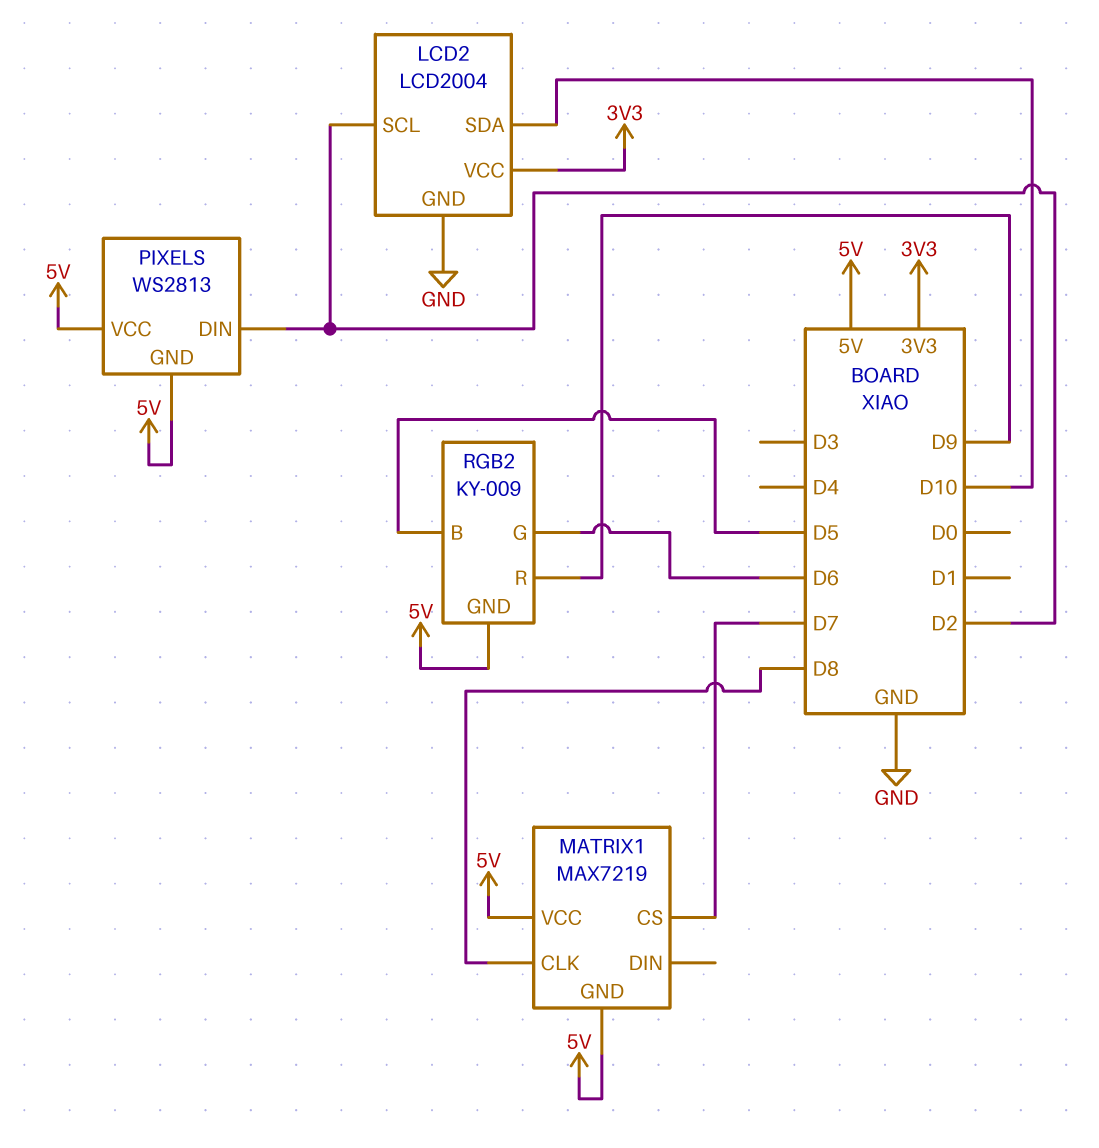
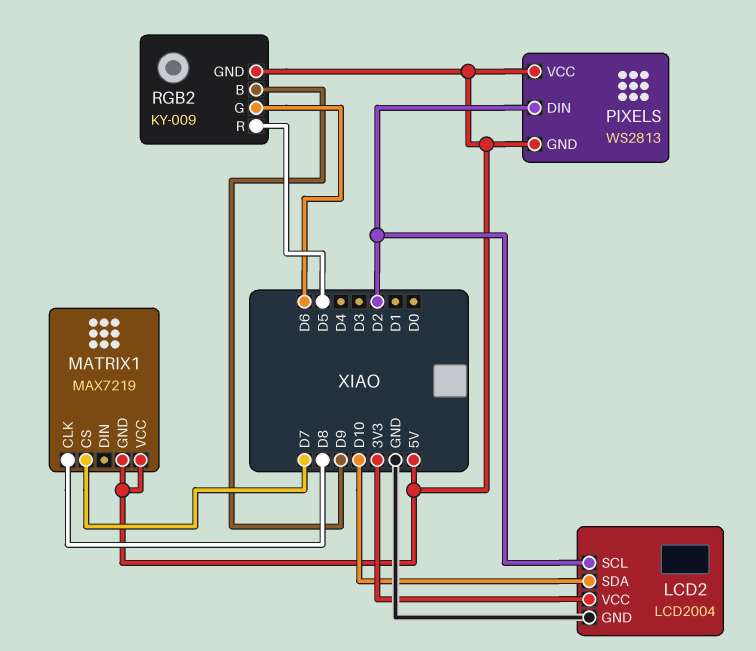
RGB2 pin B: D5 -> D9
RGB2 pin R: D9 -> D5

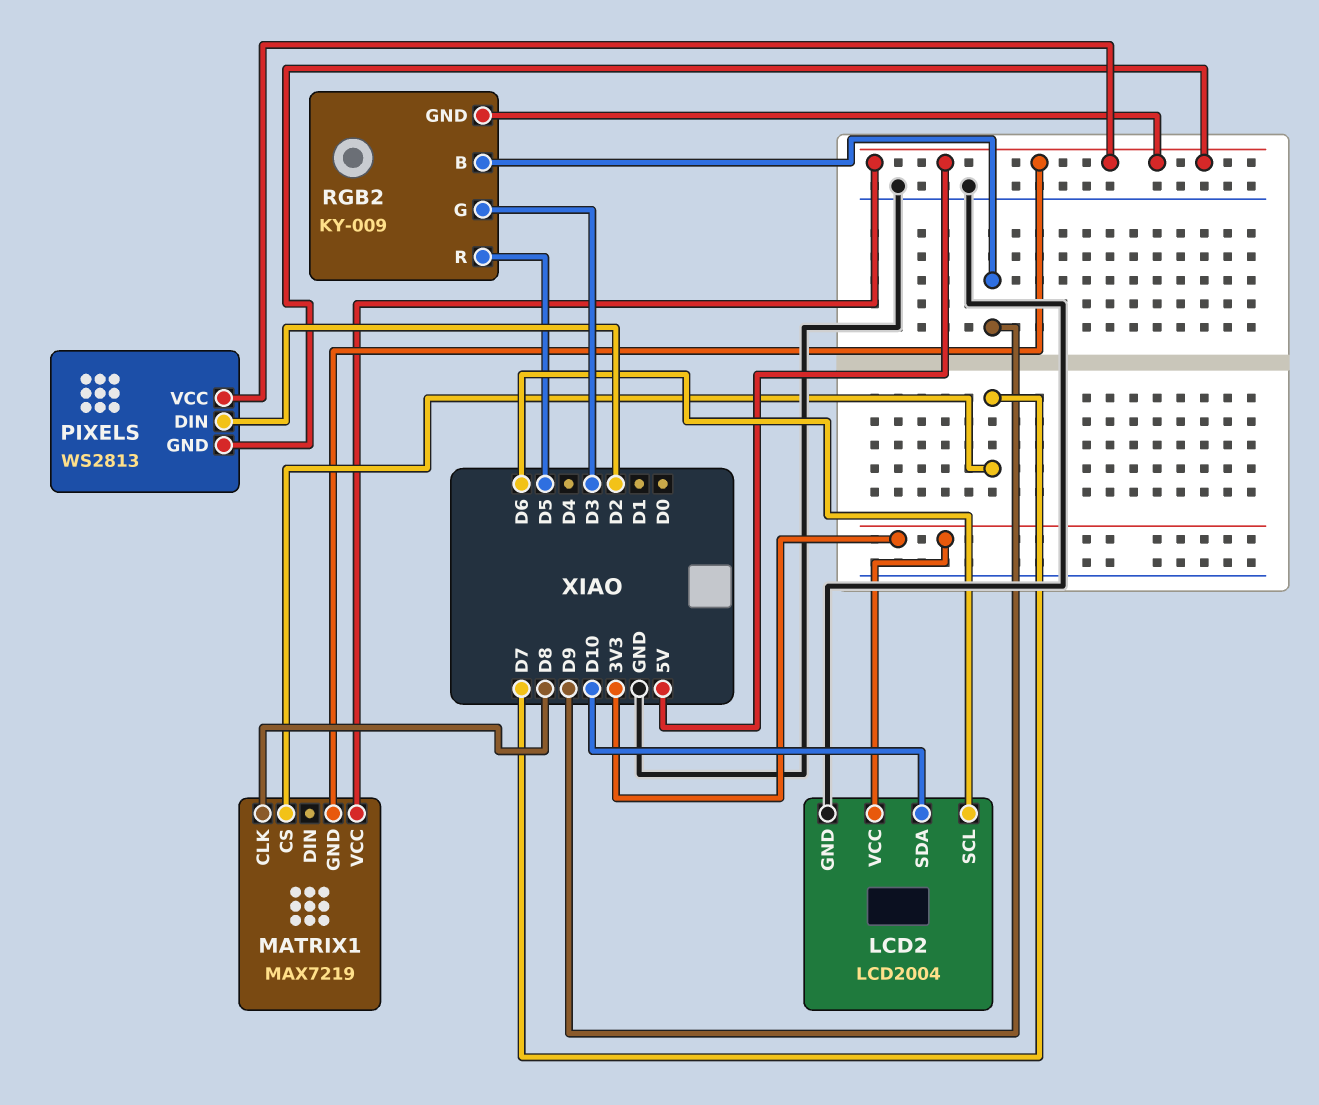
LCD2 pin SCL: D2 -> D6
RGB2 pin G: D6 -> D3

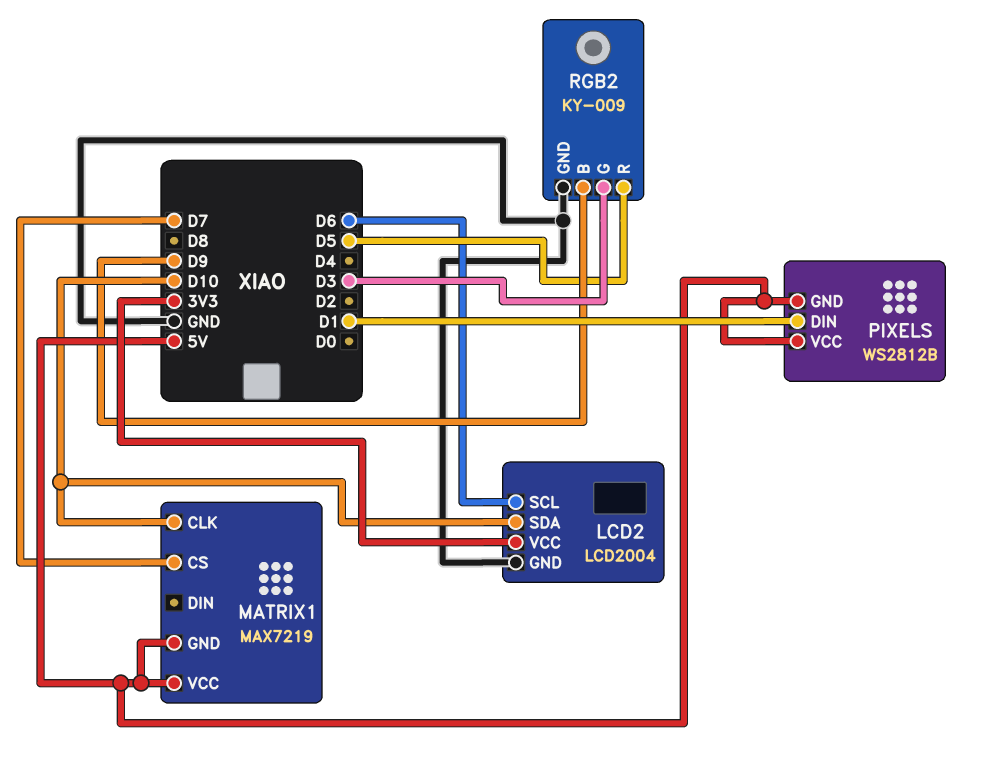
MATRIX1 pin CLK: D8 -> D10
PIXELS: WS2813 -> WS2812B
PIXELS pin DIN: D2 -> D1
RGB2 pin GND: 5V -> GND

